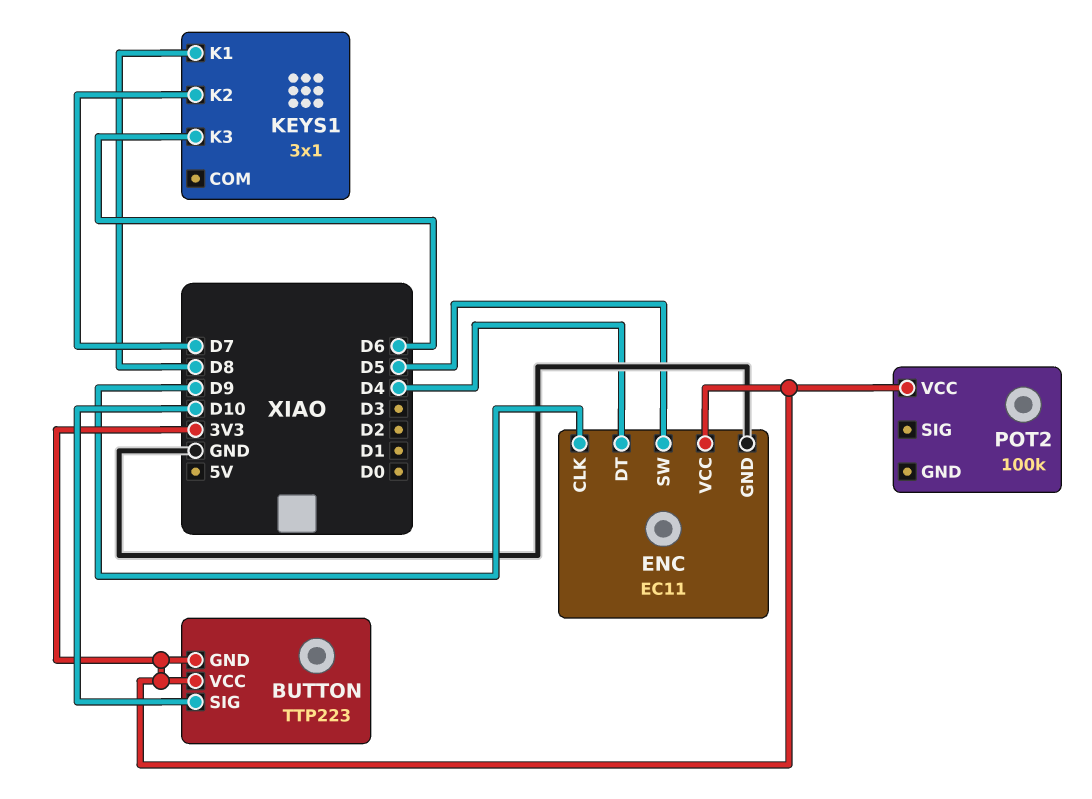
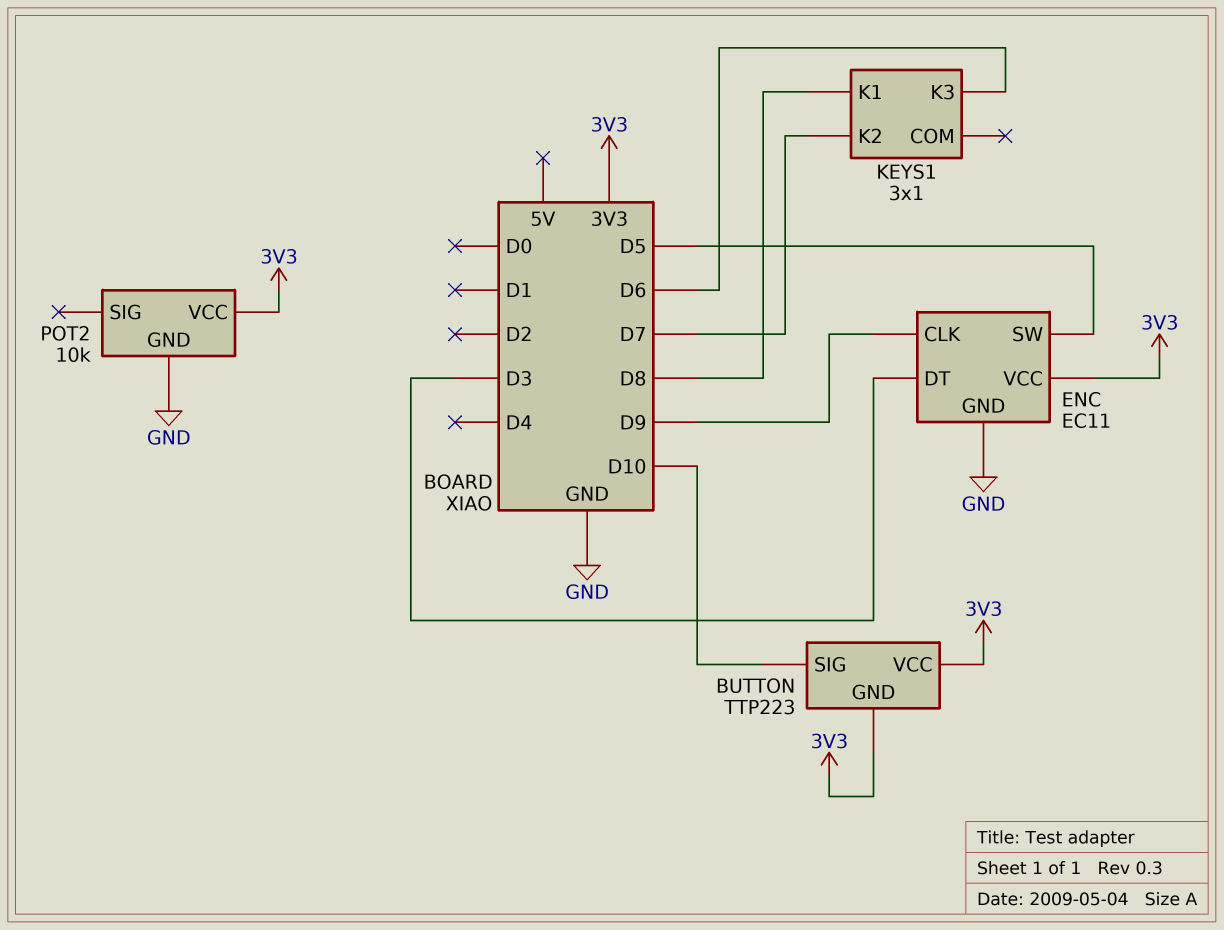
ENC pin DT: D4 -> D3
POT2: 100k -> 10k
POT2 pin GND: none -> GND

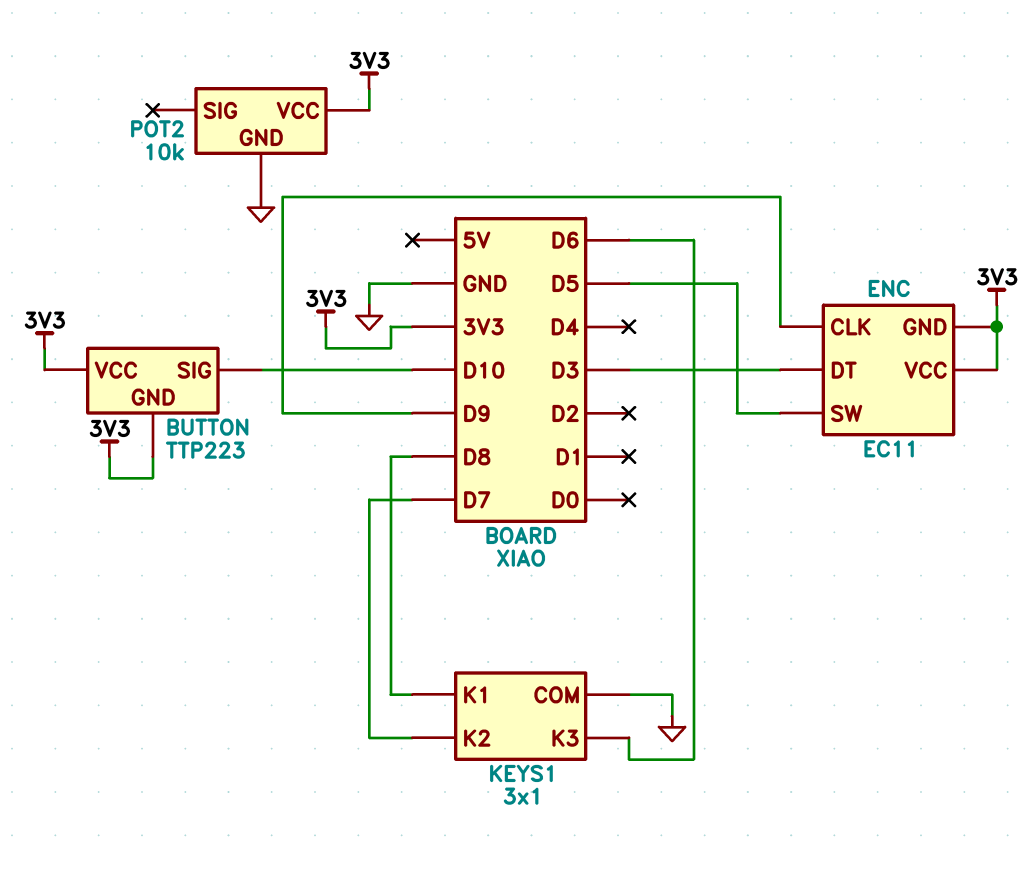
ENC pin GND: GND -> 3V3
KEYS1 pin COM: none -> GND

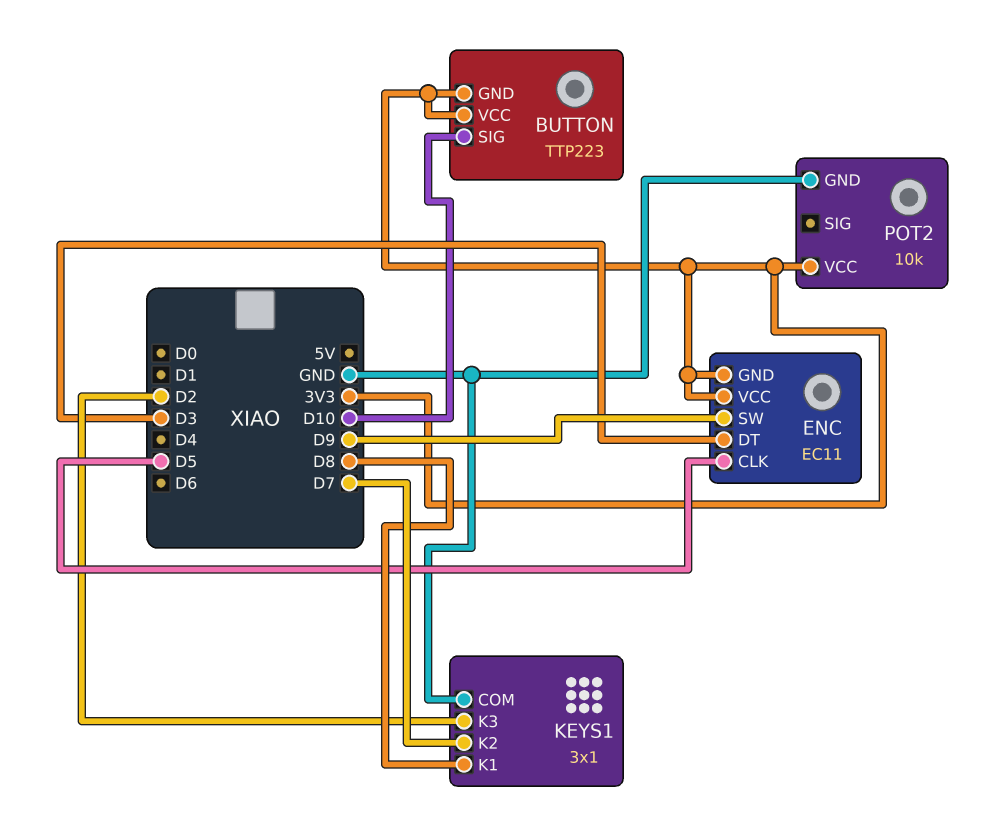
ENC pin CLK: D9 -> D5
ENC pin SW: D5 -> D9
KEYS1 pin K3: D6 -> D2

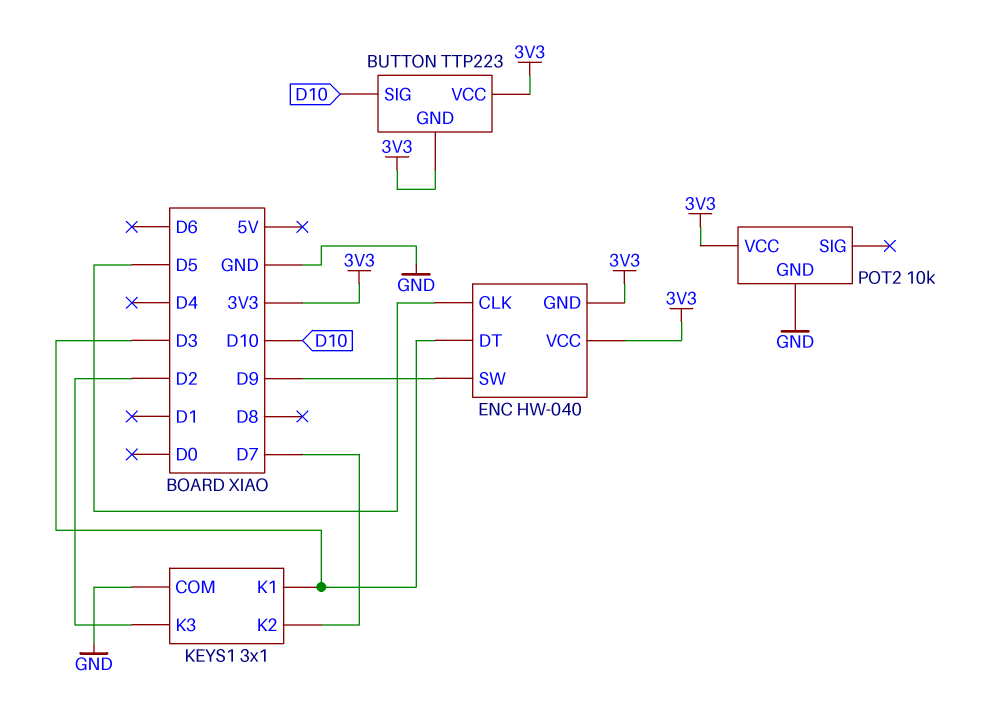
ENC: EC11 -> HW-040
KEYS1 pin K1: D8 -> D3

